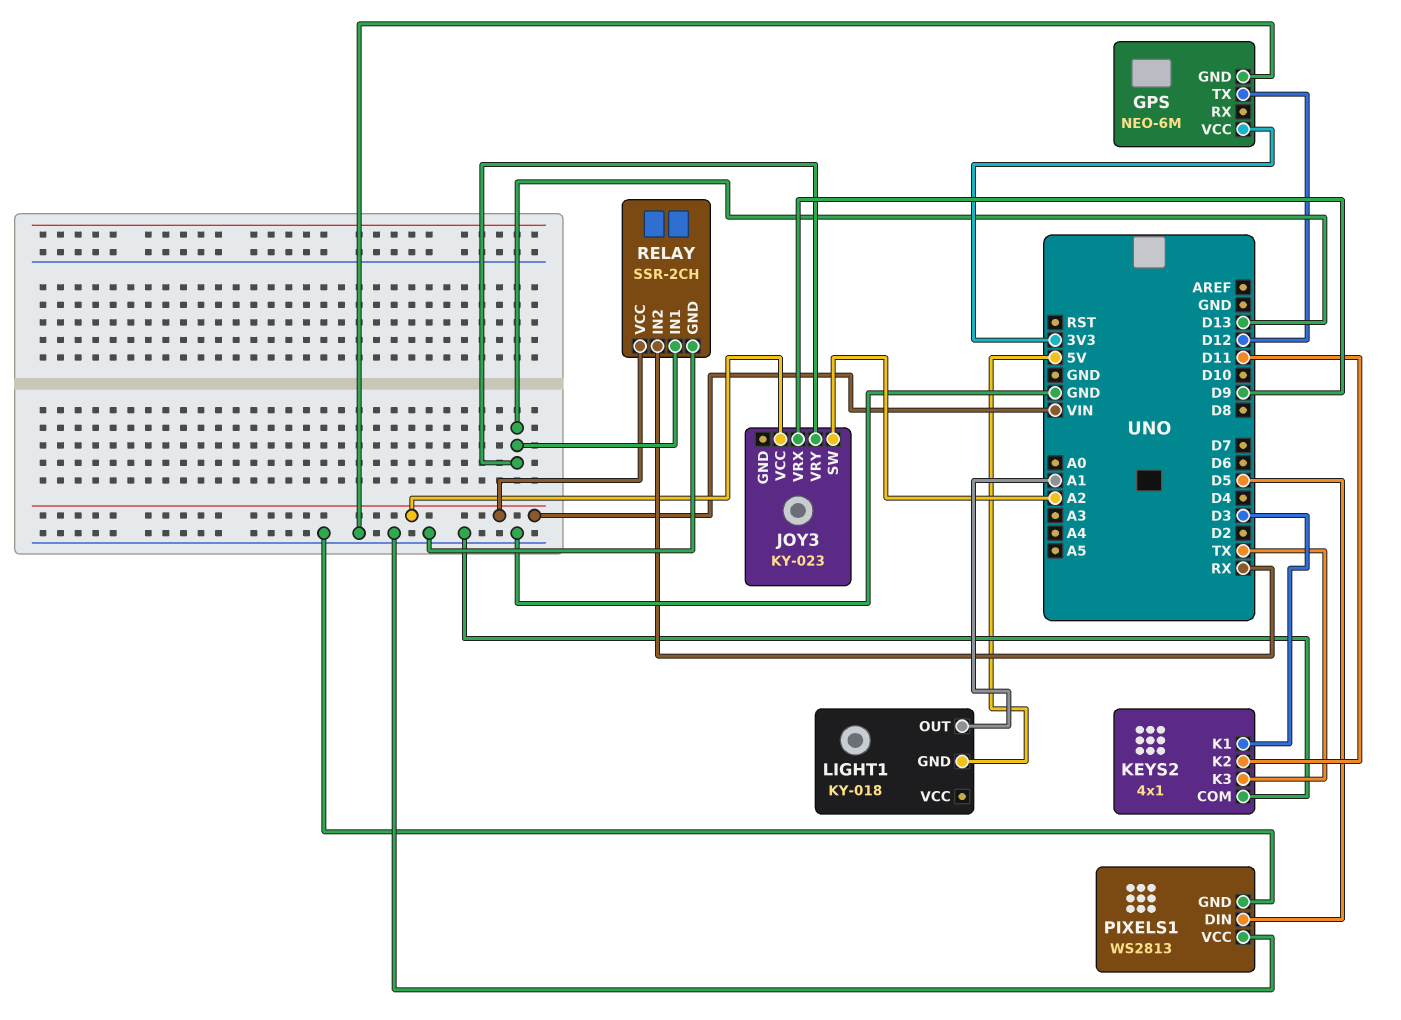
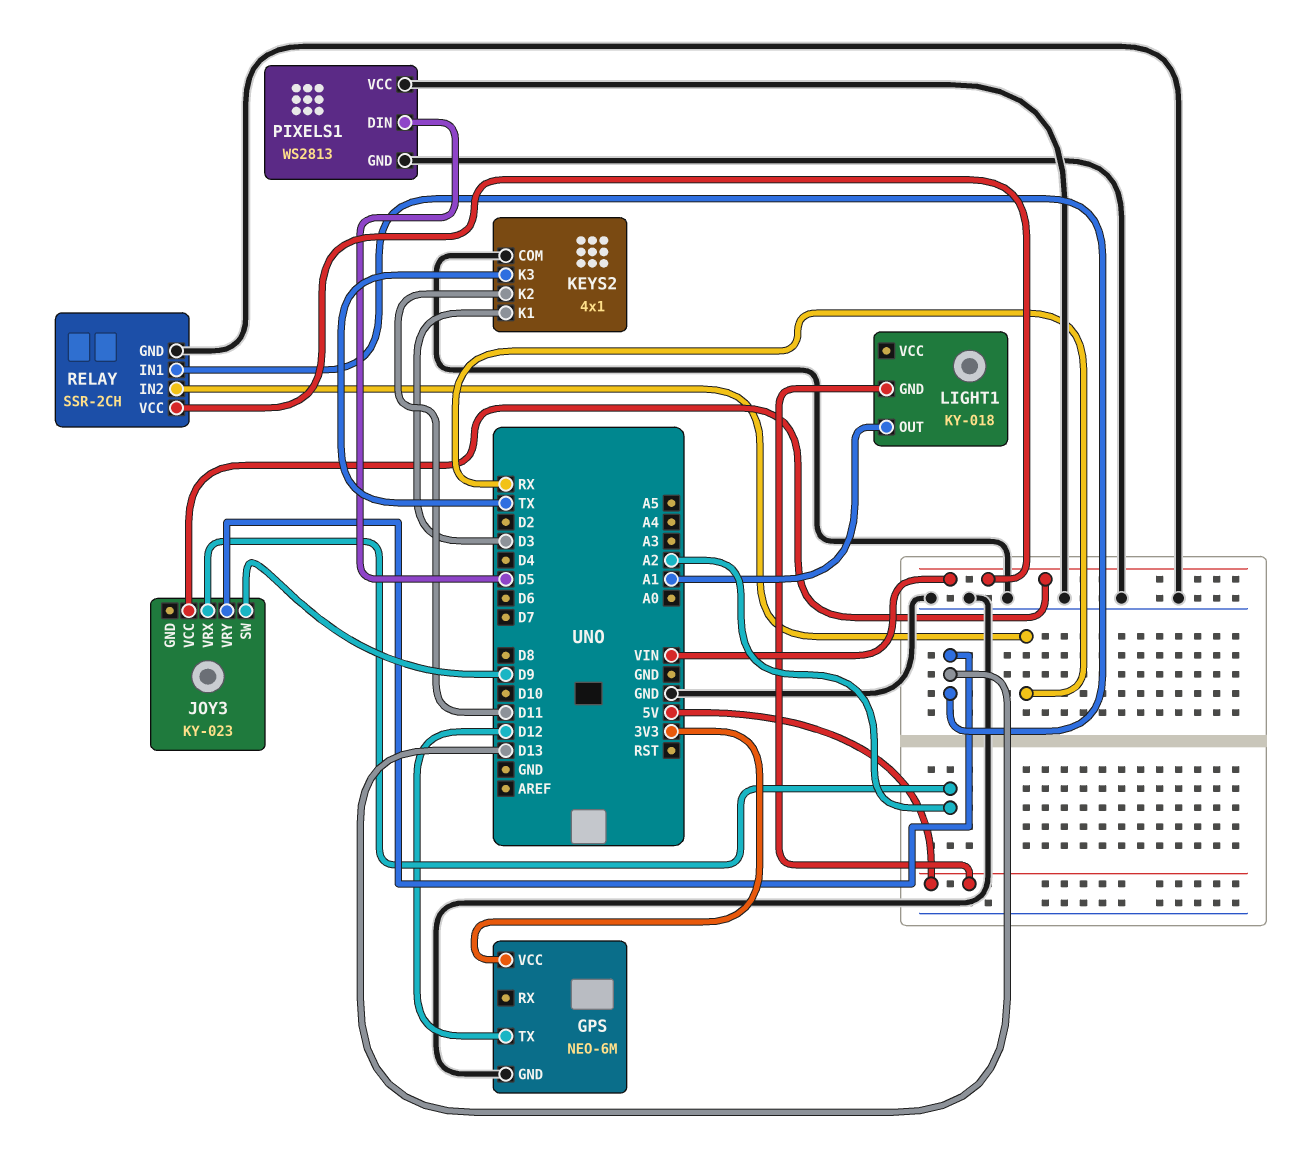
JOY3 pin SW: A2 -> D9
JOY3 pin VRX: D9 -> A2

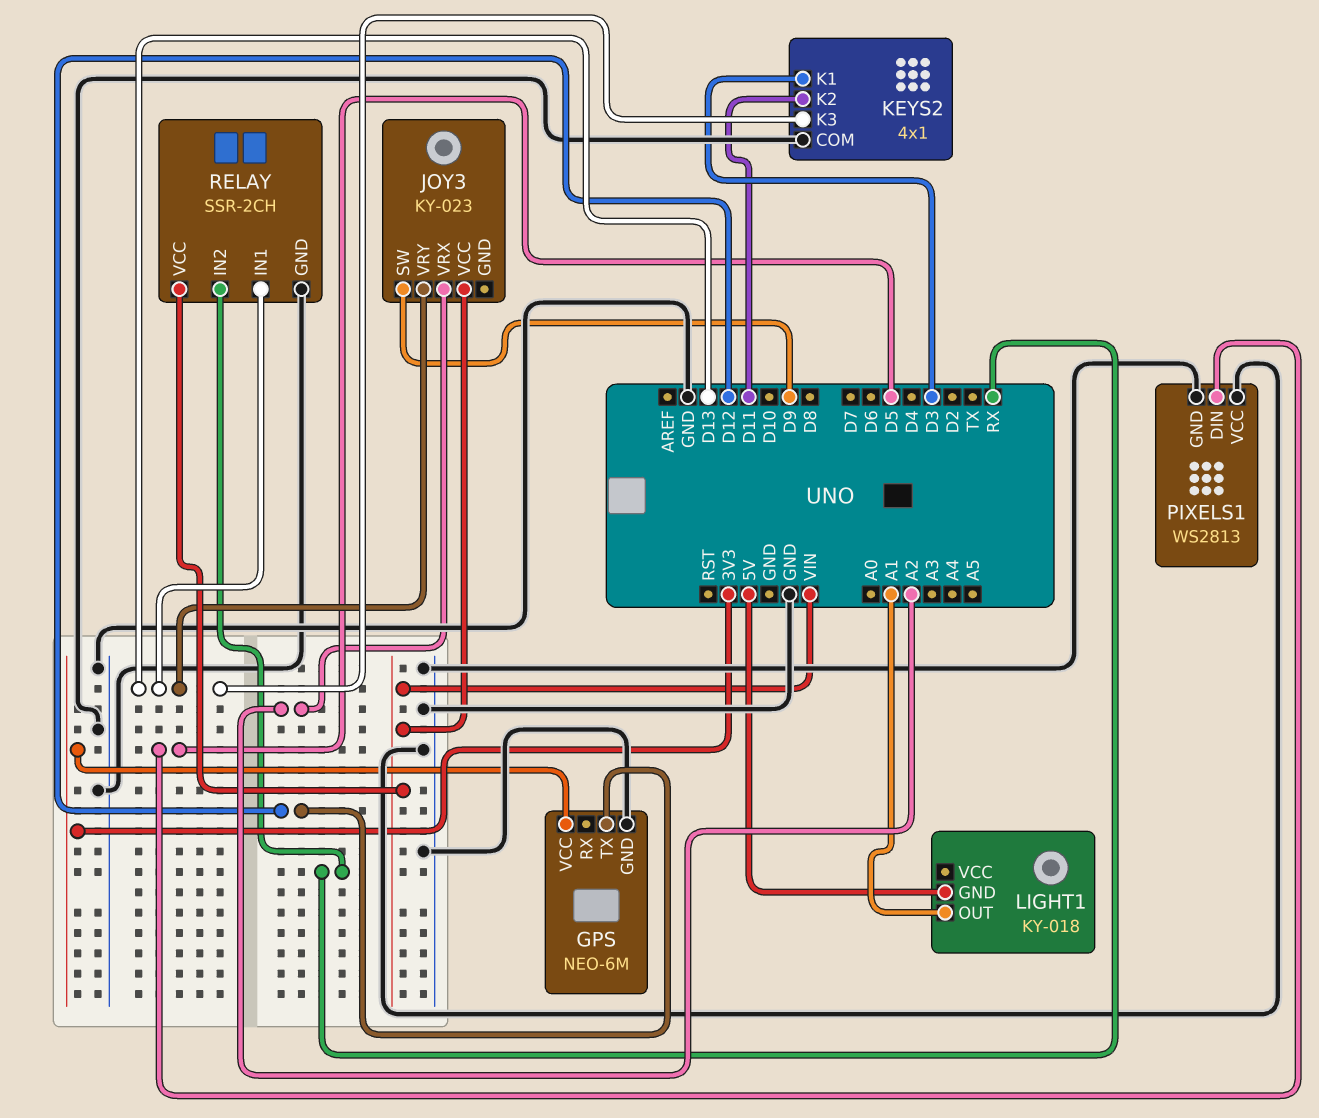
KEYS2 pin K3: TX -> D13

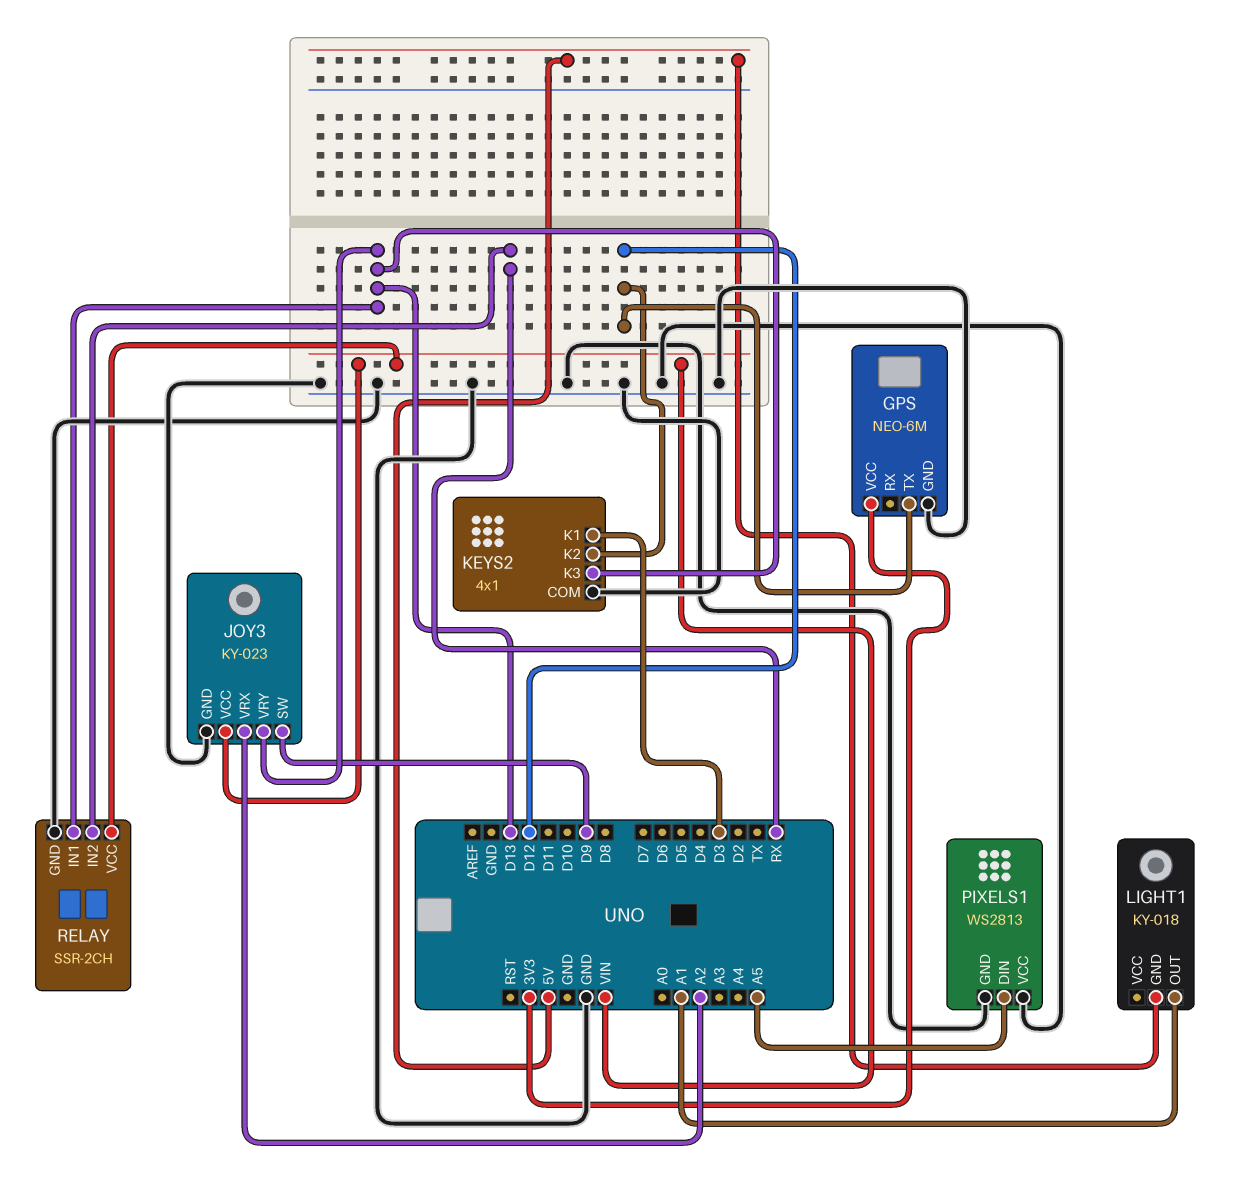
JOY3 pin GND: none -> GND
KEYS2 pin K2: D11 -> D12
PIXELS1 pin DIN: D5 -> A5

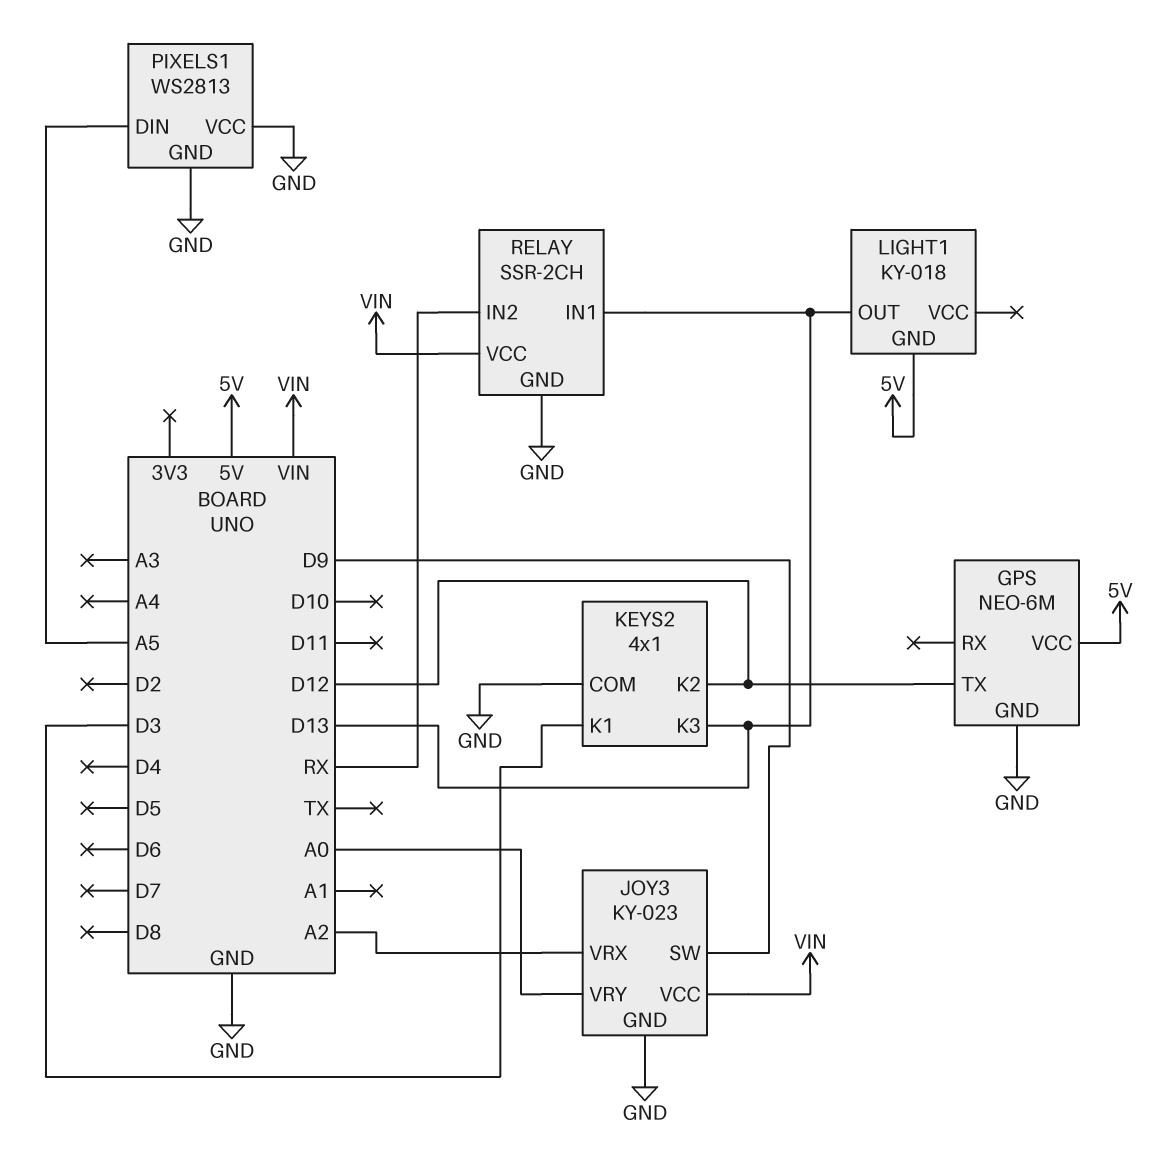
GPS pin VCC: 3V3 -> 5V
JOY3 pin VRY: D13 -> A0
LIGHT1 pin OUT: A1 -> D13

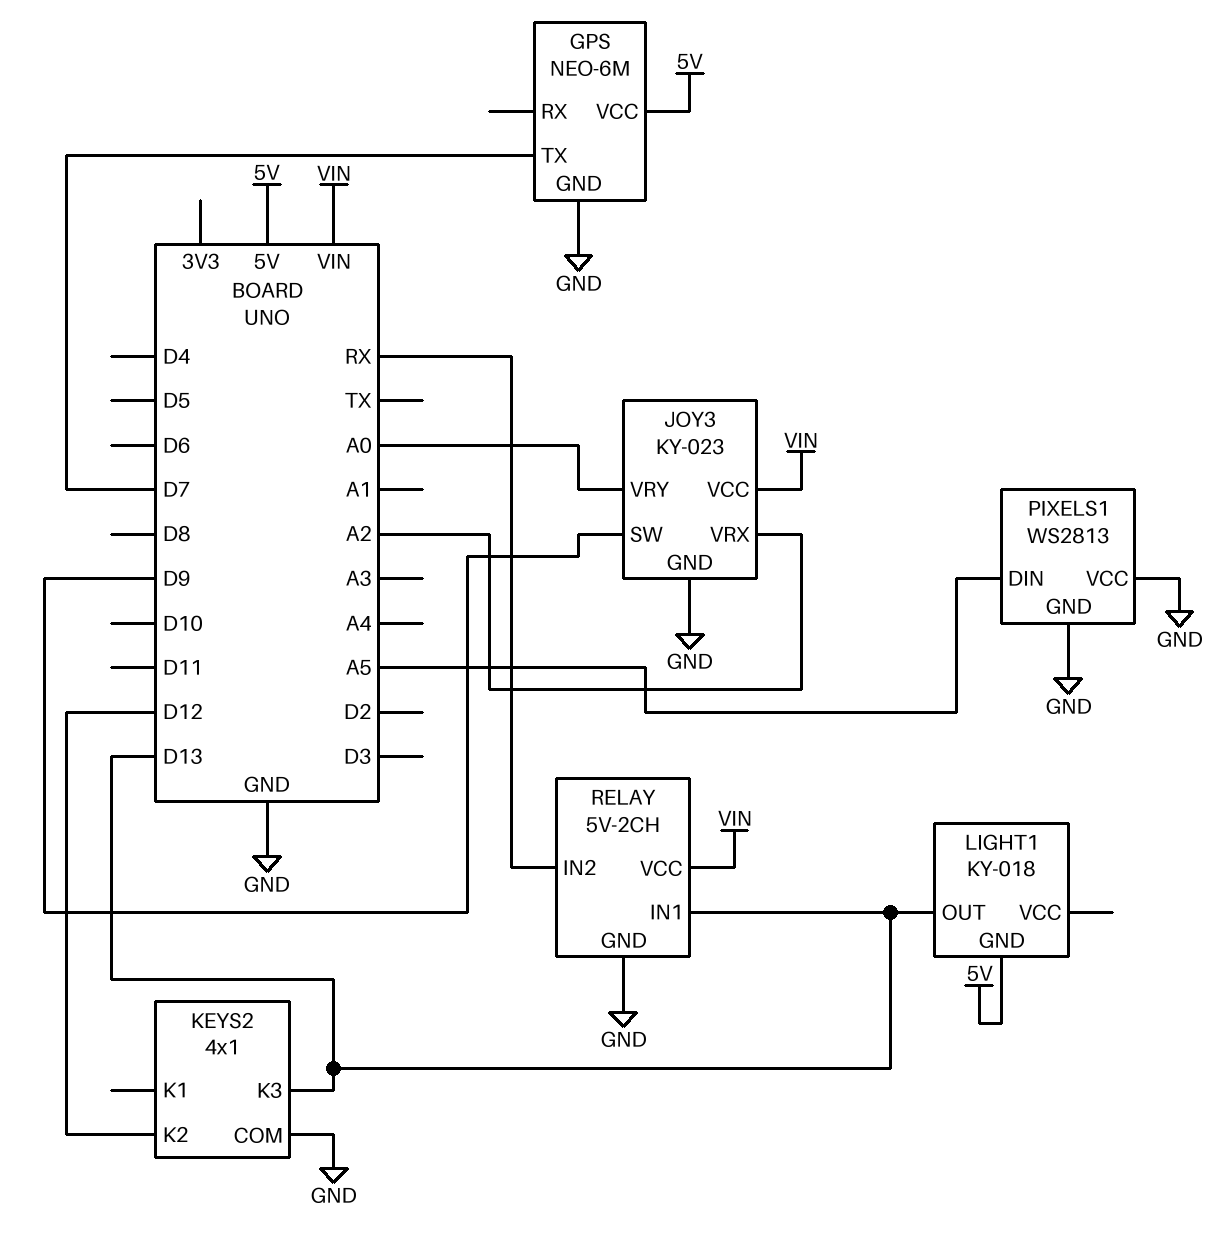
GPS pin TX: D12 -> D7
KEYS2 pin K1: D3 -> none
RELAY: SSR-2CH -> 5V-2CH

